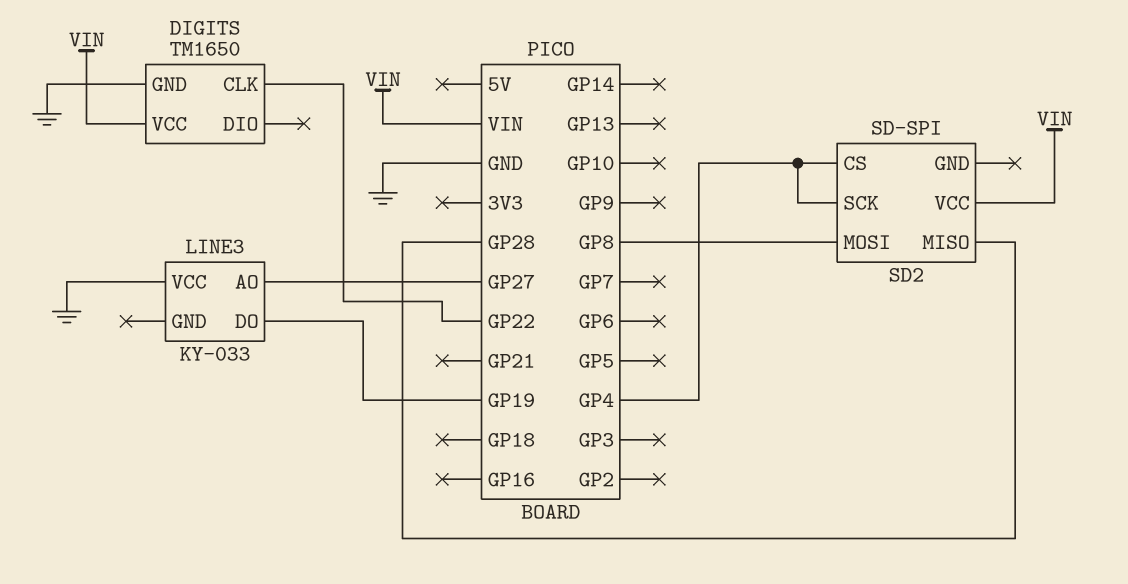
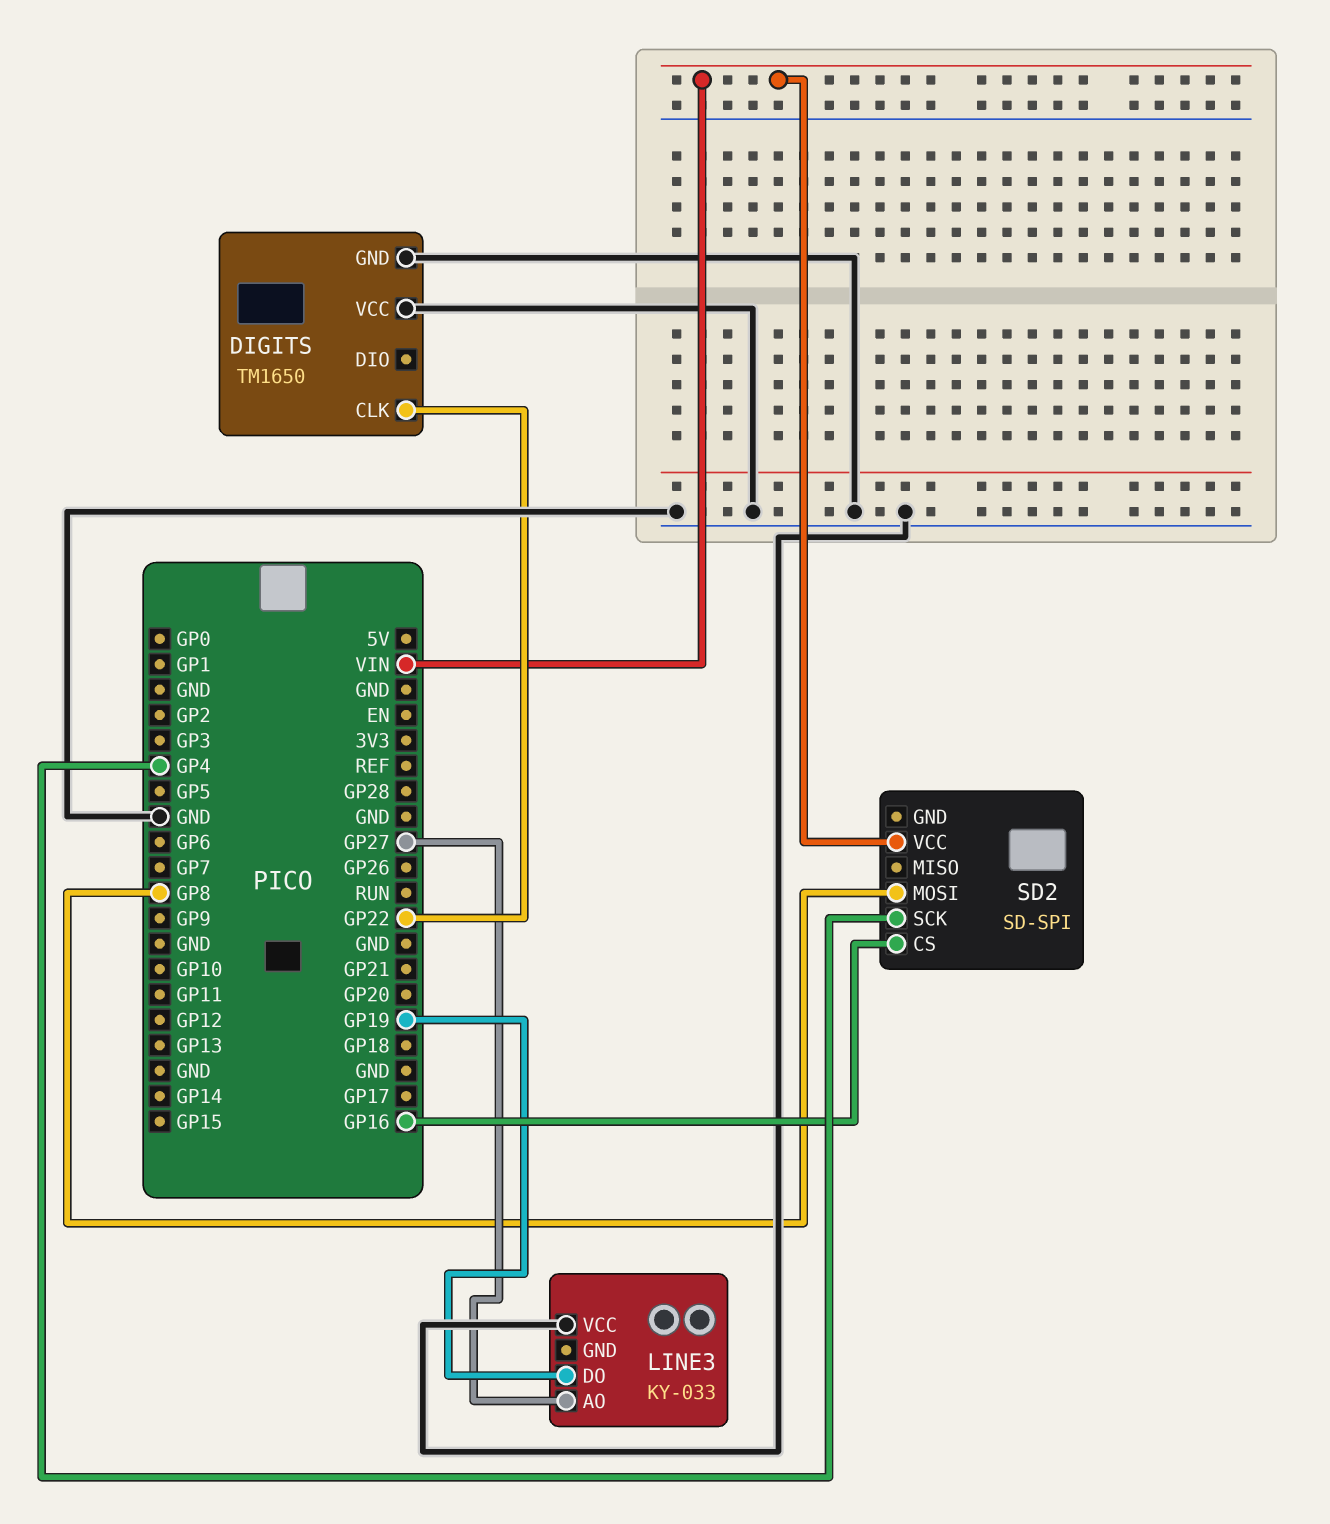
DIGITS pin VCC: VIN -> GND
SD2 pin CS: GP4 -> GP16
SD2 pin MISO: GP28 -> none

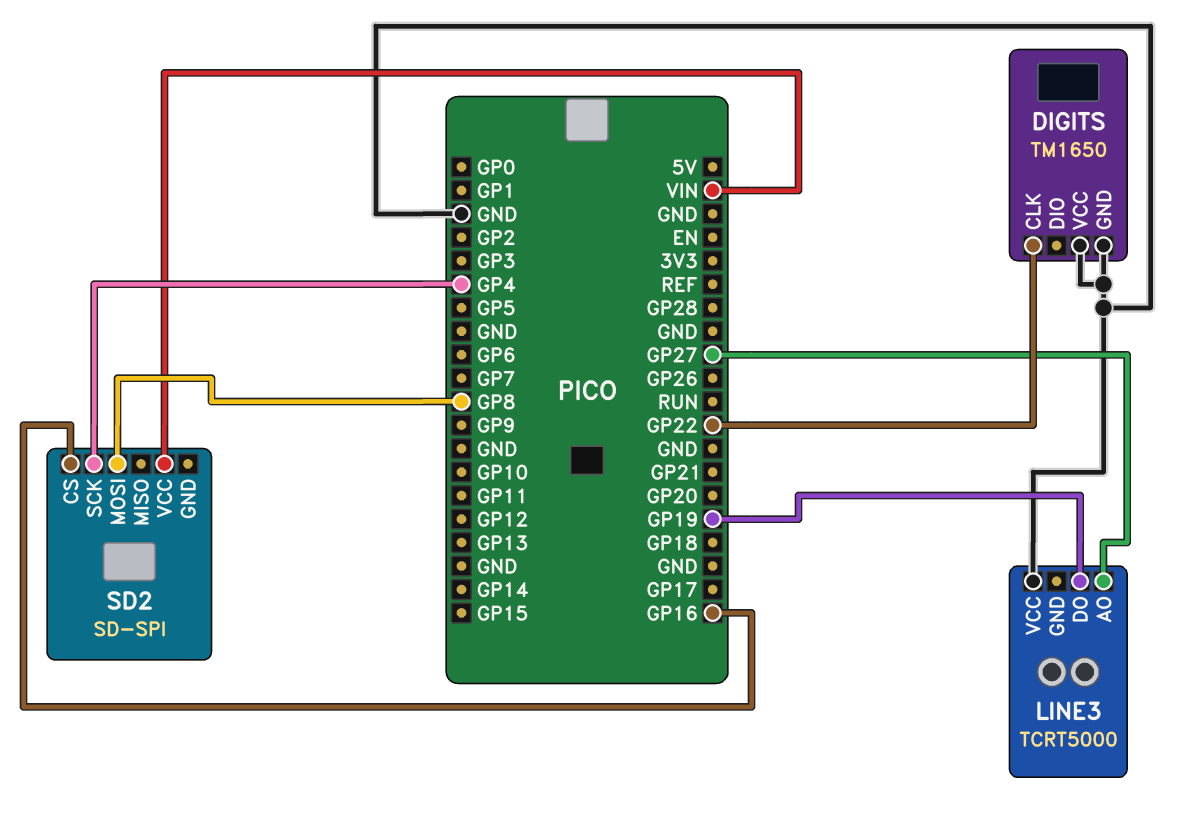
LINE3: KY-033 -> TCRT5000

